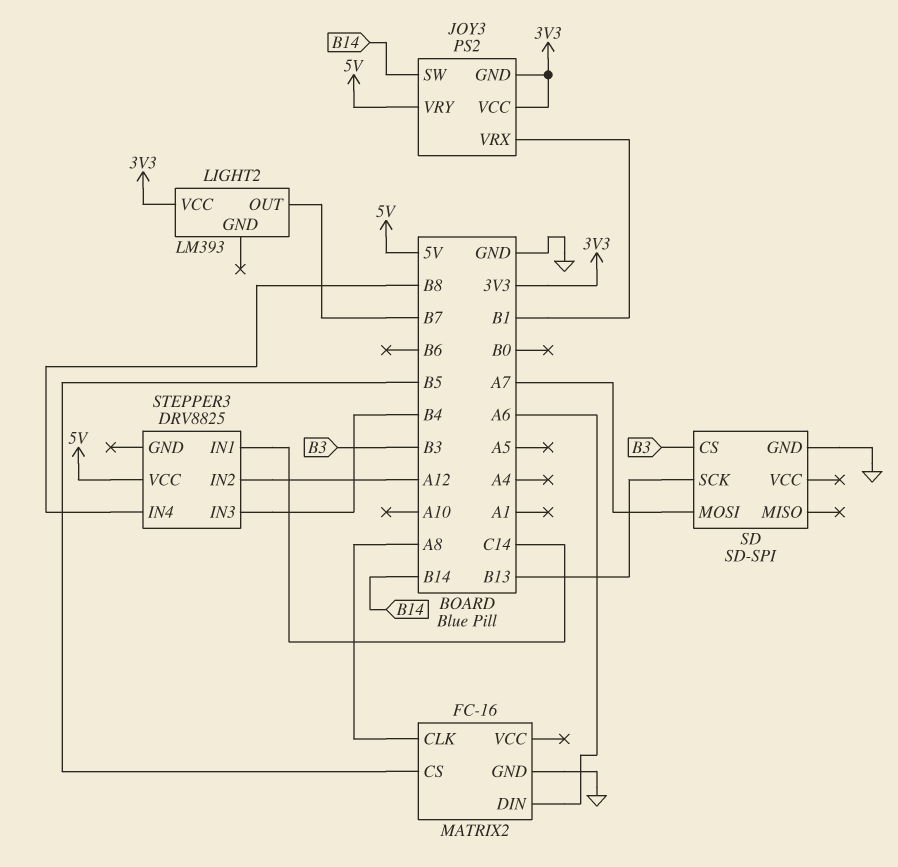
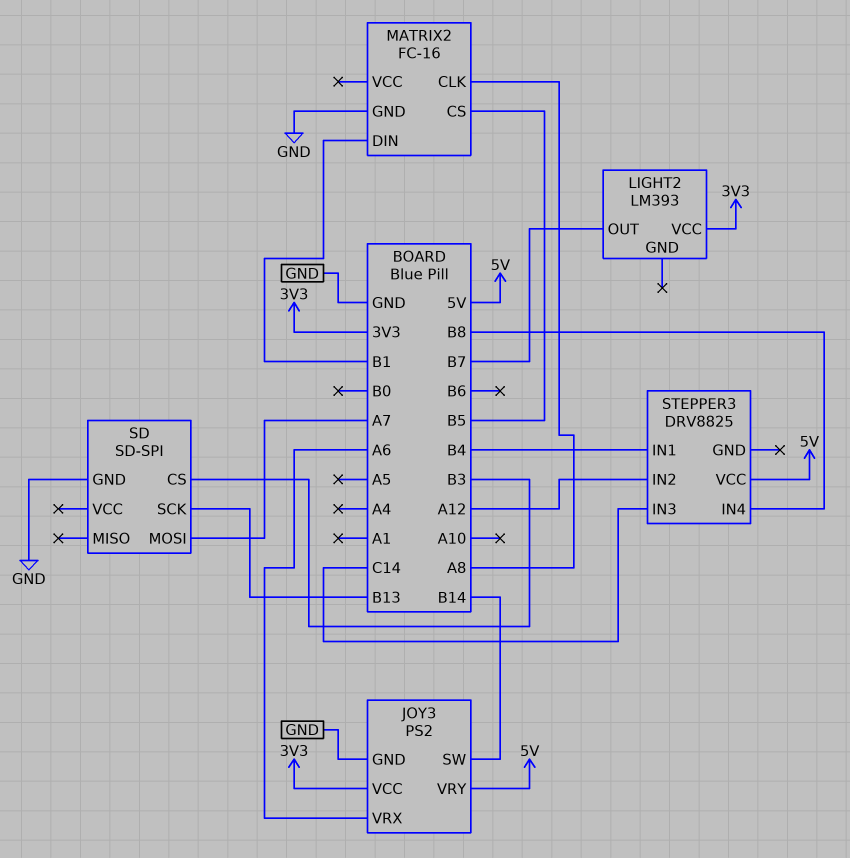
JOY3 pin GND: 3V3 -> GND
JOY3 pin VRX: B1 -> A6
MATRIX2 pin DIN: A6 -> B1
STEPPER3 pin IN1: C14 -> B4
STEPPER3 pin IN3: B4 -> C14

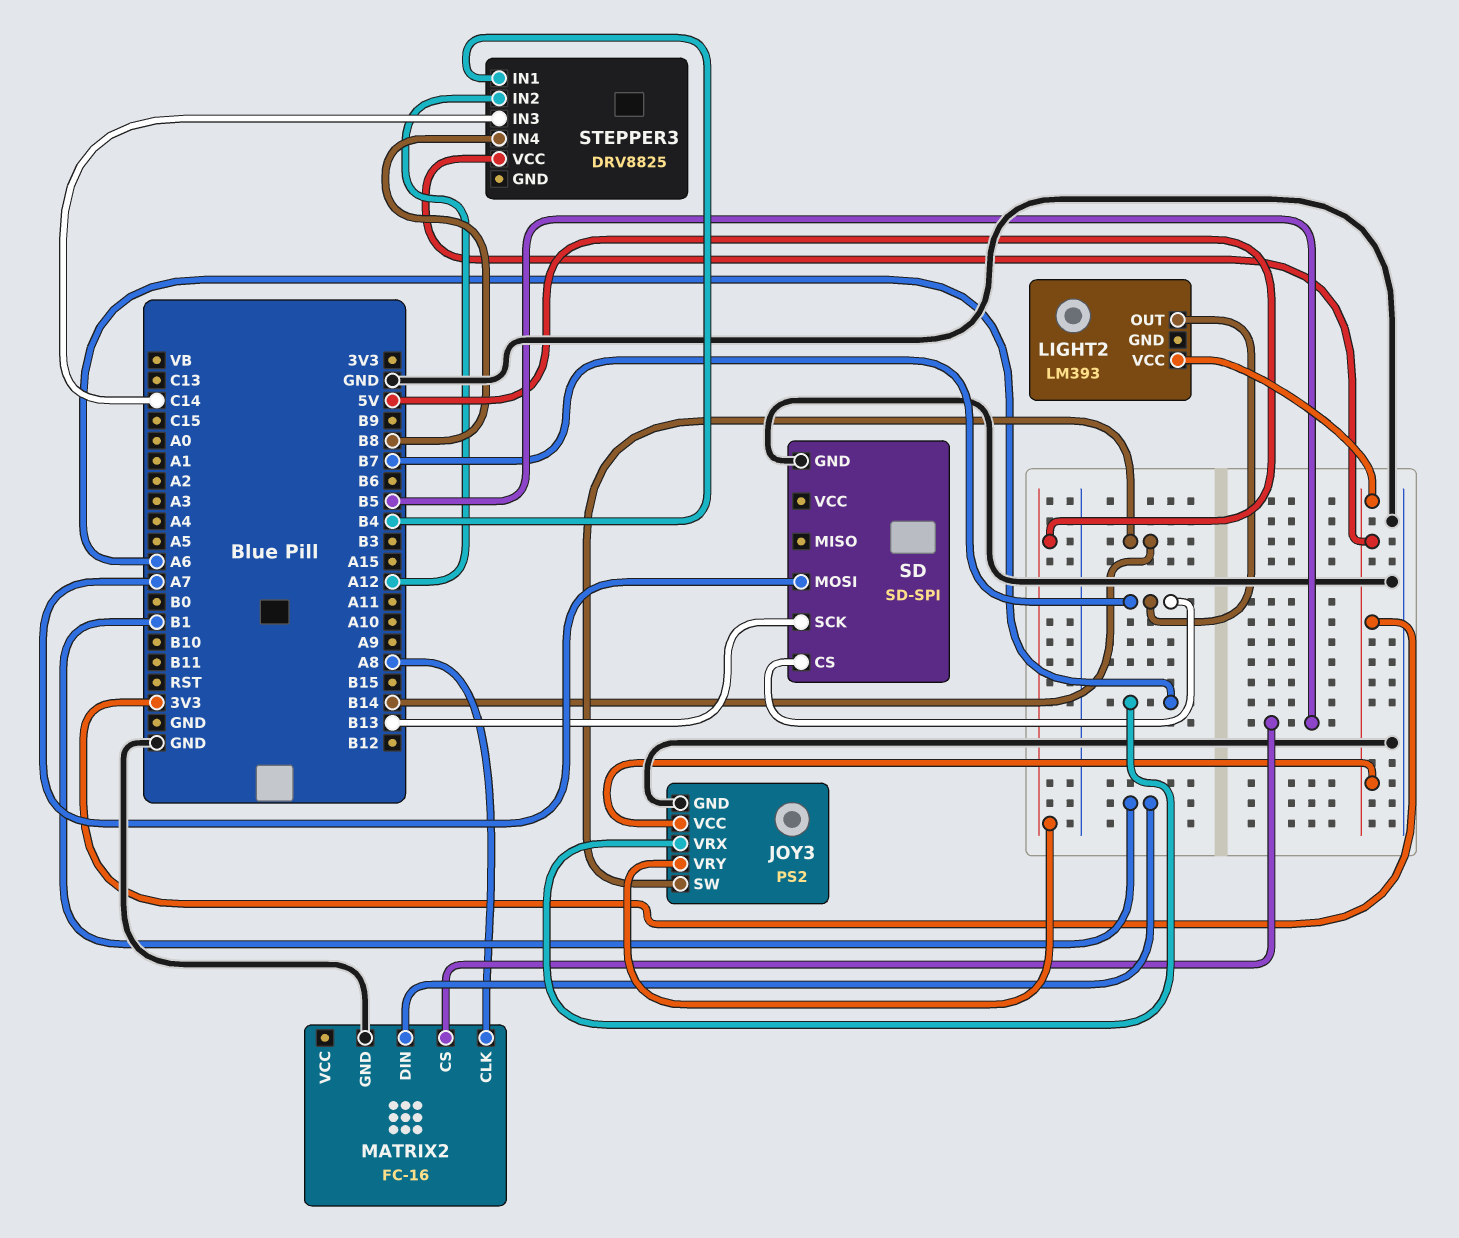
SD pin CS: B3 -> B7
STEPPER3 pin VCC: 5V -> 3V3

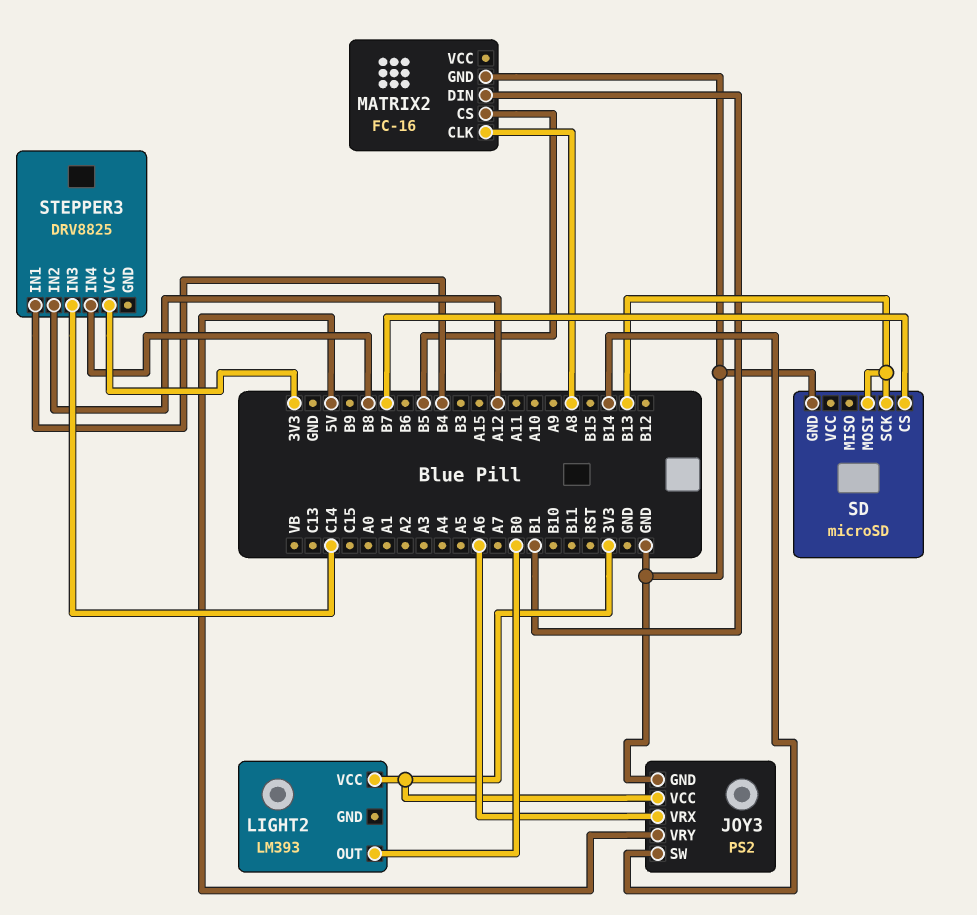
LIGHT2 pin OUT: B7 -> B0
SD: SD-SPI -> microSD
SD pin MOSI: A7 -> B13

